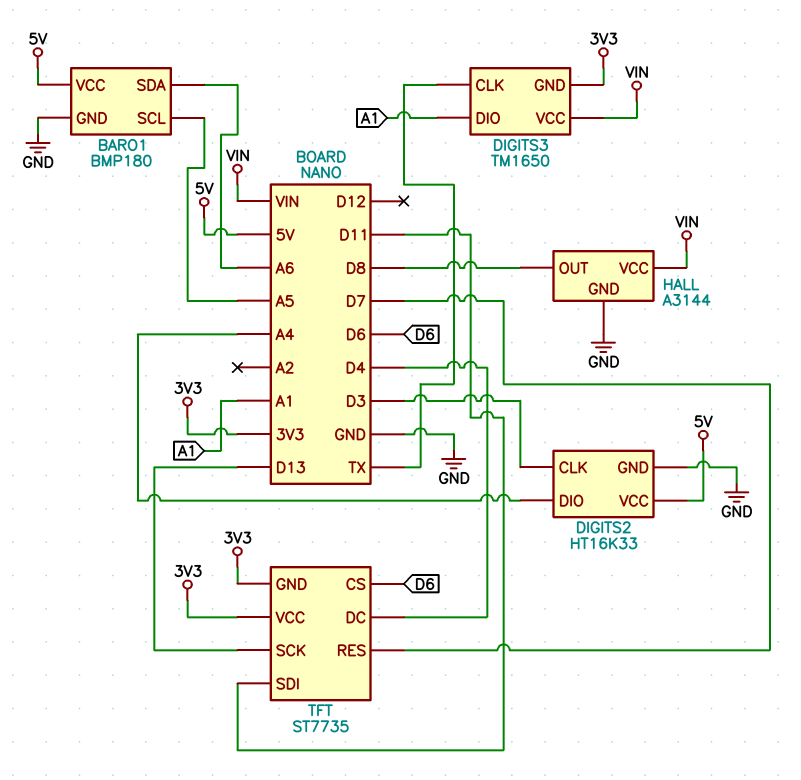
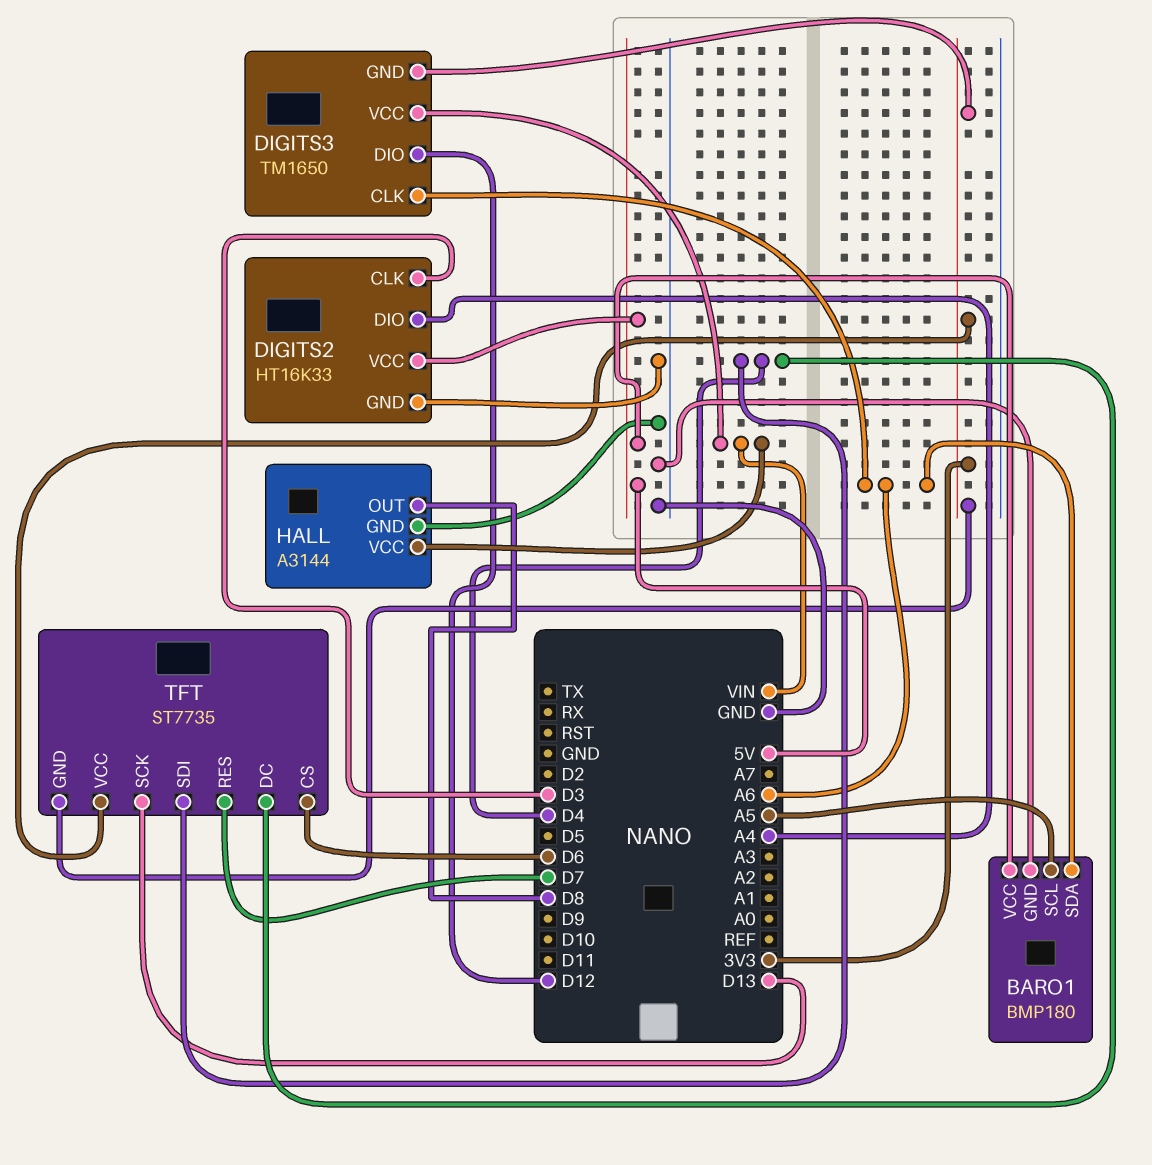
DIGITS3 pin CLK: TX -> A6
DIGITS3 pin DIO: A1 -> D12
TFT pin SDI: D11 -> D4

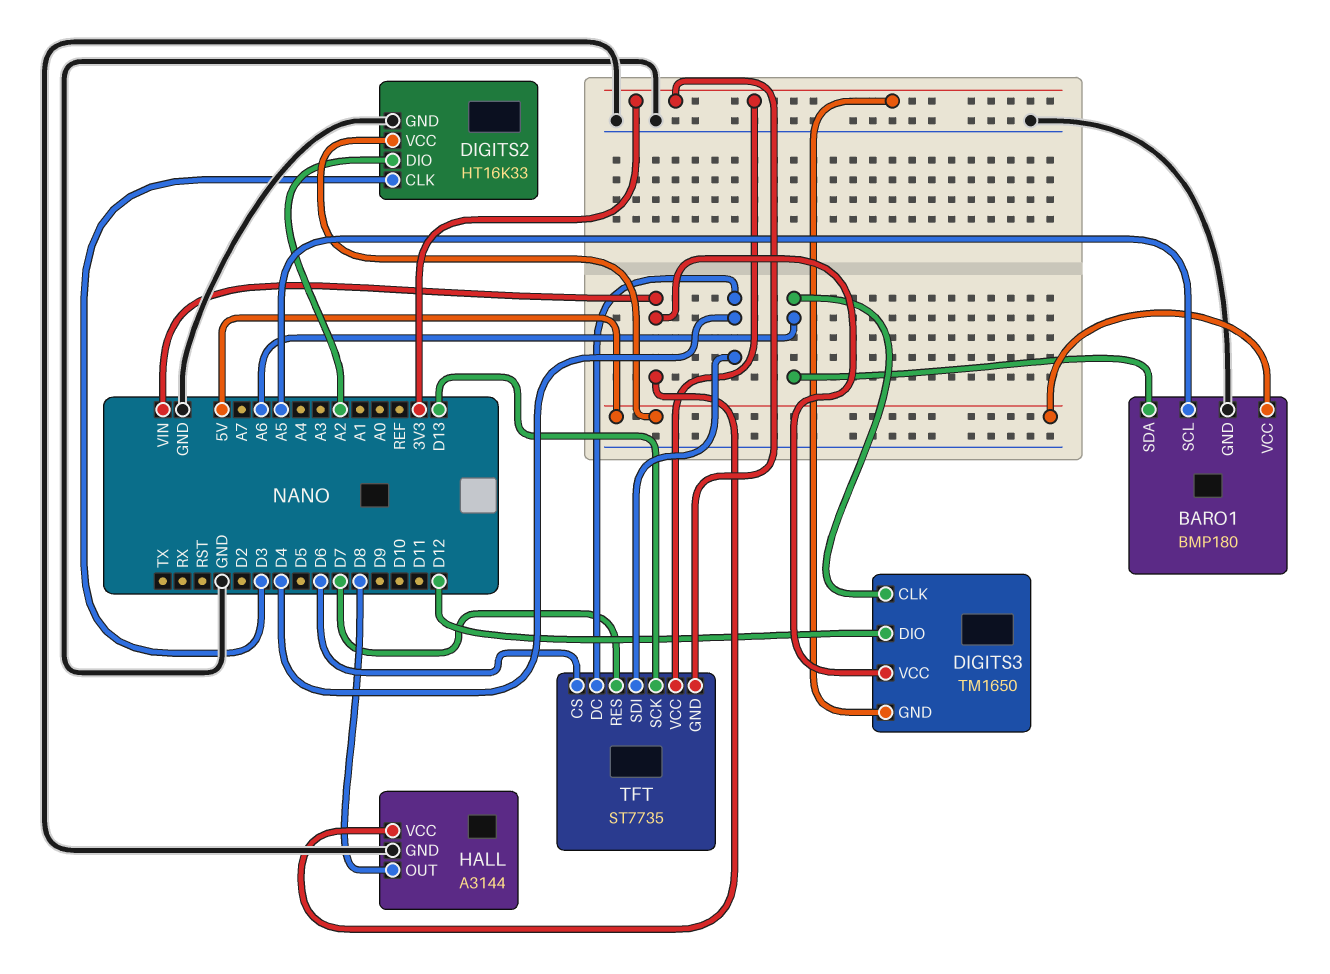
DIGITS2 pin DIO: A4 -> A2

